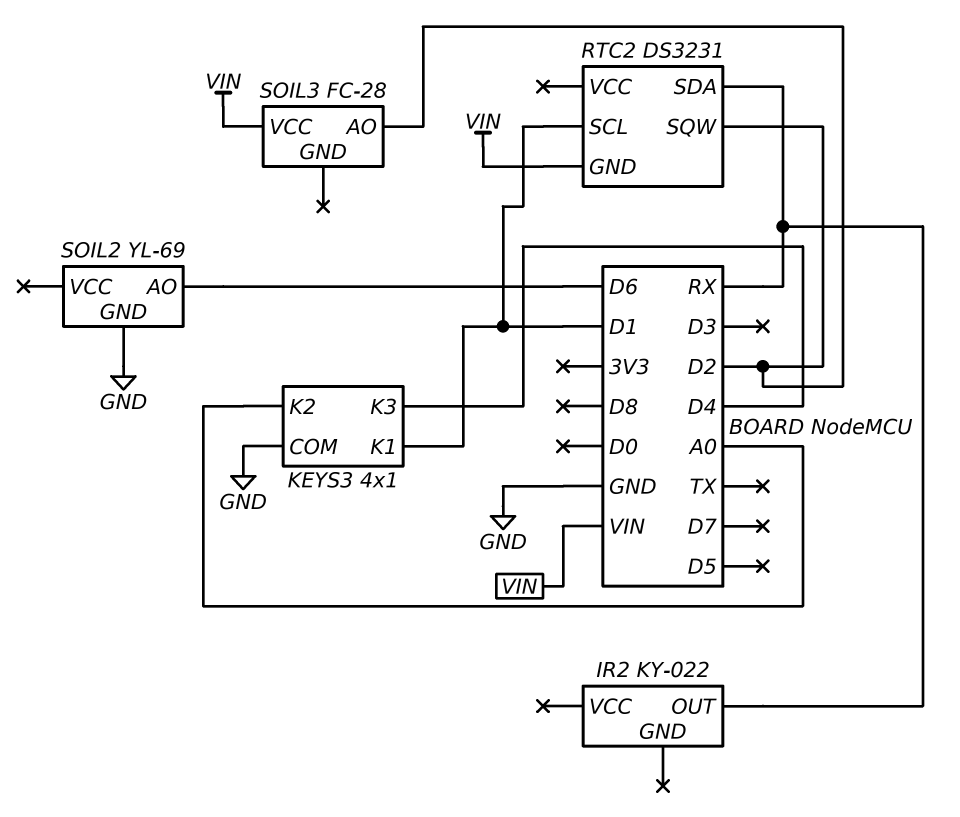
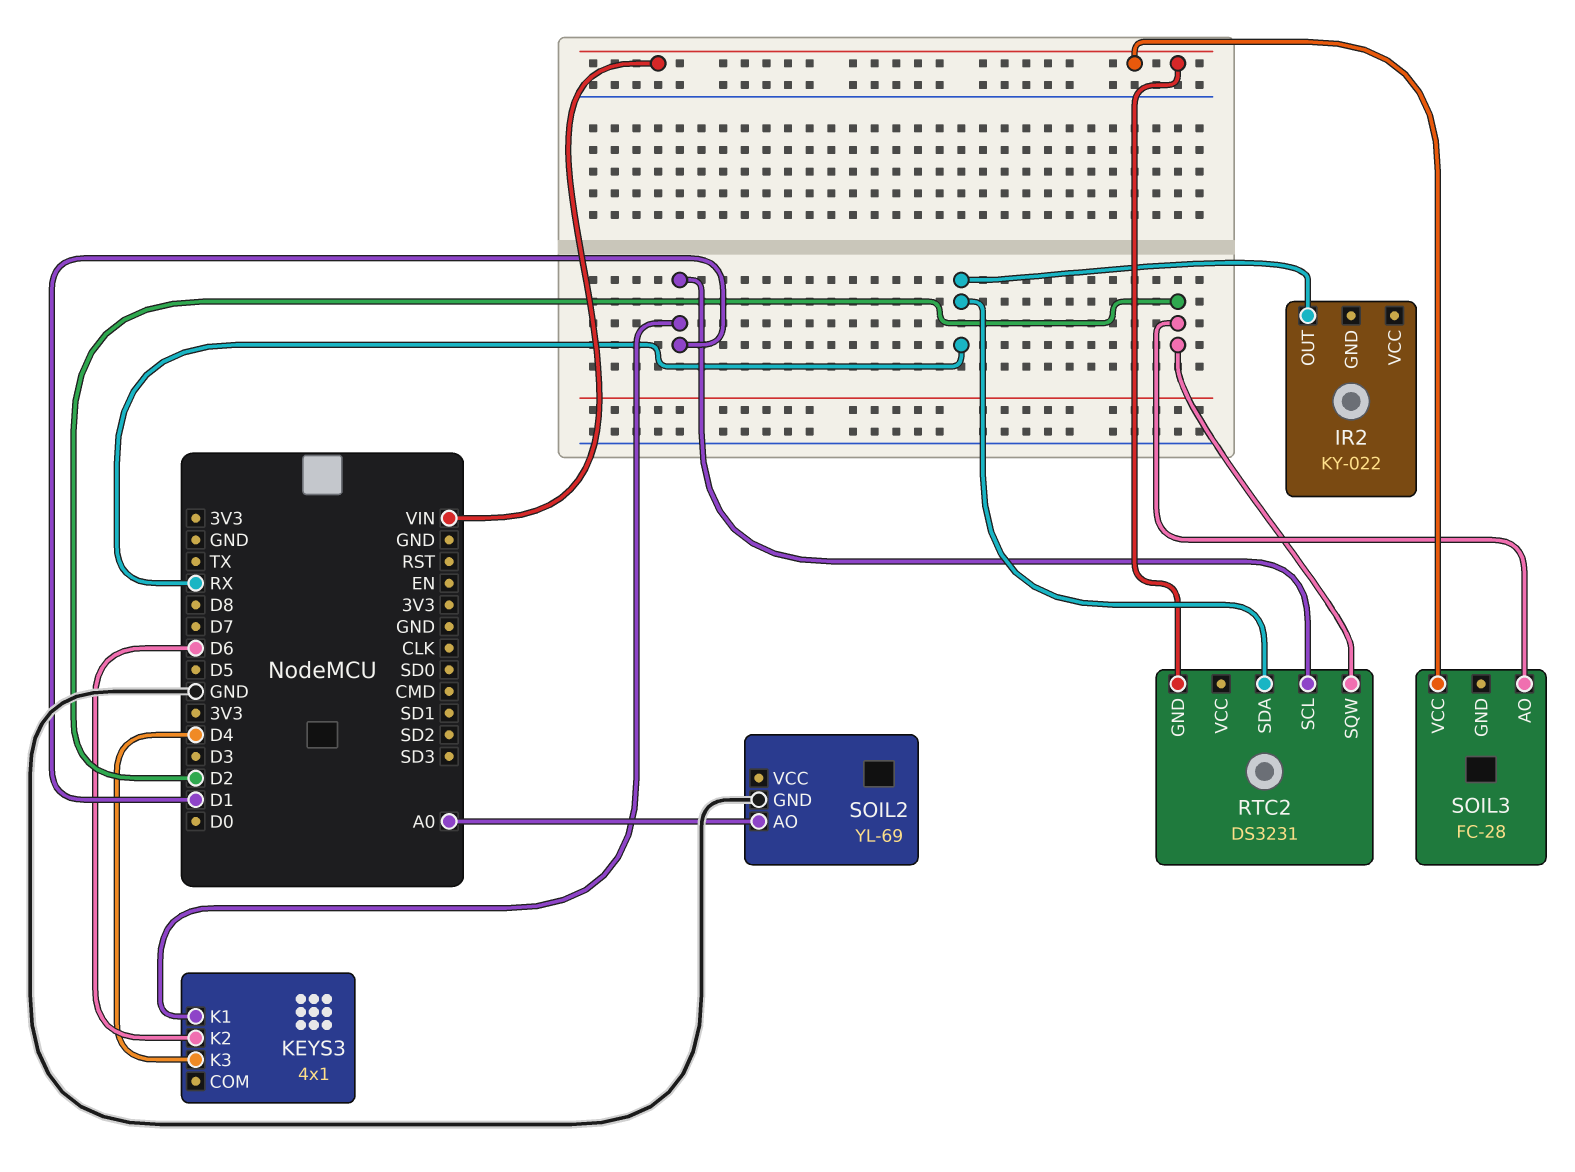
KEYS3 pin COM: GND -> none
KEYS3 pin K2: A0 -> D6
SOIL2 pin AO: D6 -> A0

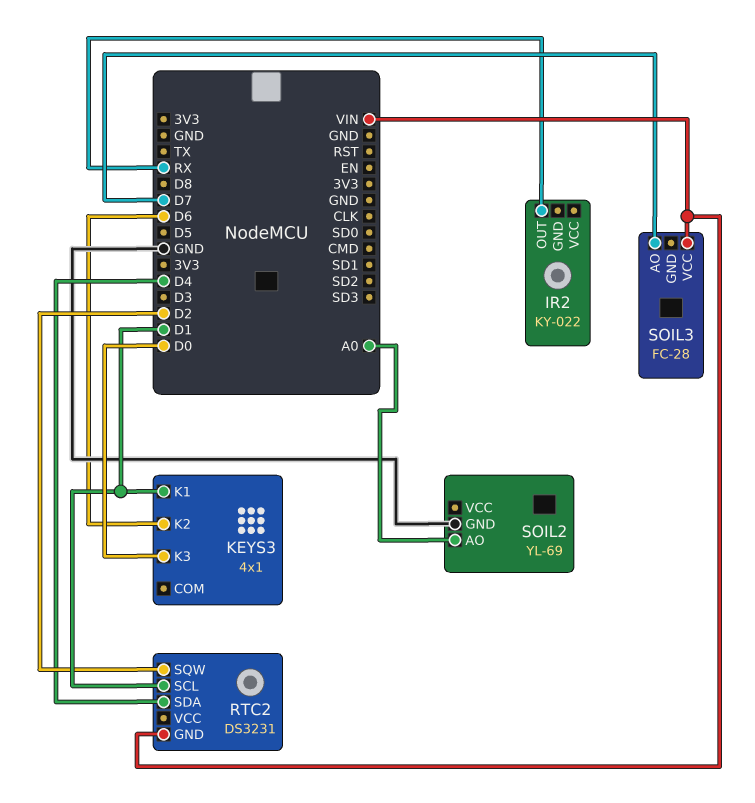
KEYS3 pin K3: D4 -> D0
RTC2 pin SDA: RX -> D4
SOIL3 pin AO: D2 -> D7

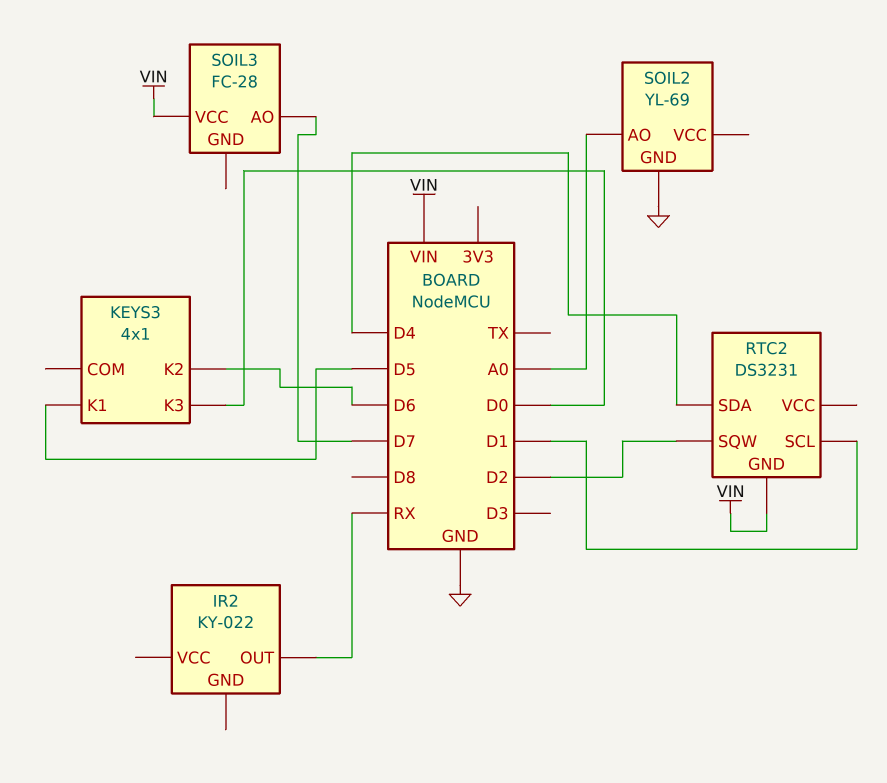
KEYS3 pin K1: D1 -> D5

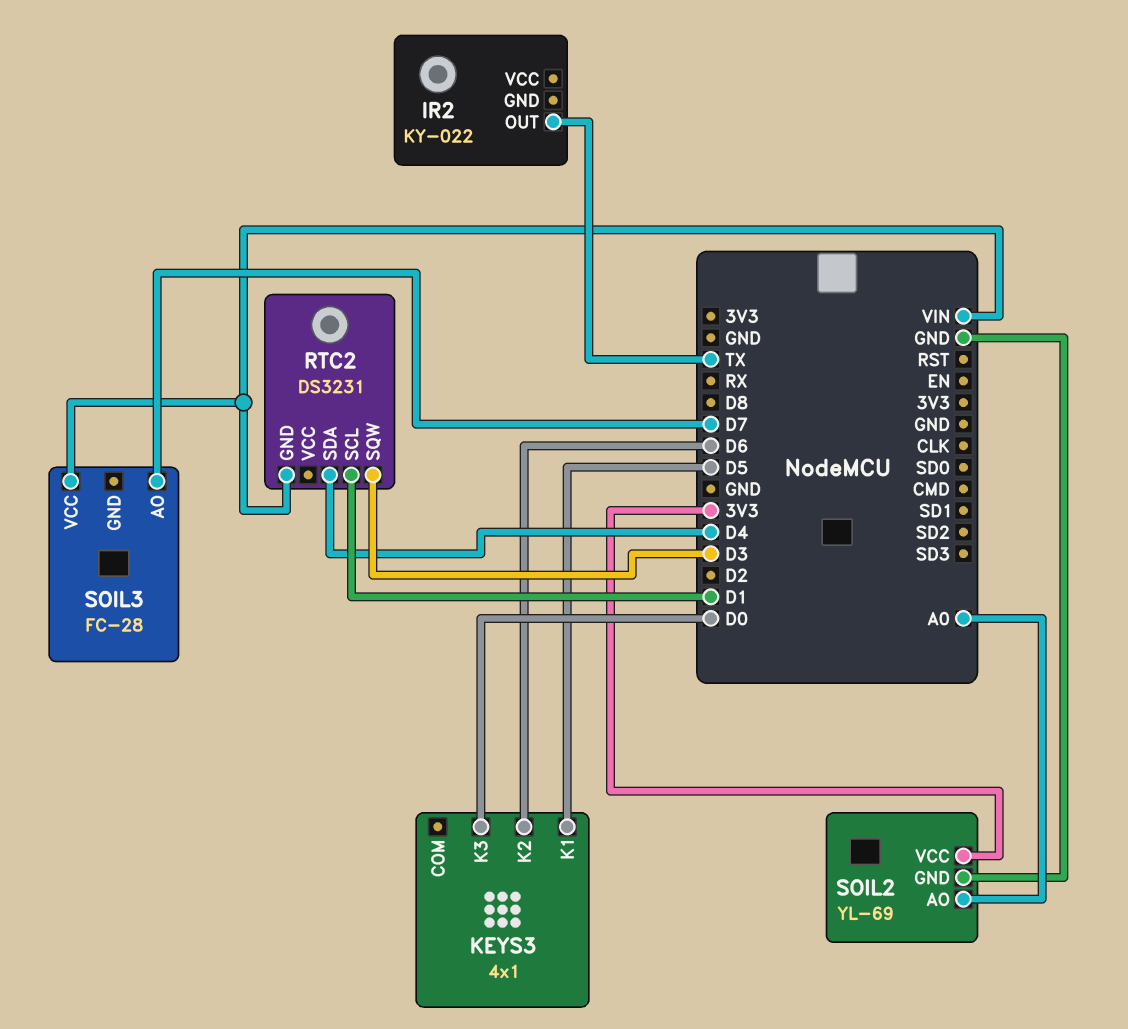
IR2 pin OUT: RX -> TX
RTC2 pin SQW: D2 -> D3
SOIL2 pin VCC: none -> 3V3

